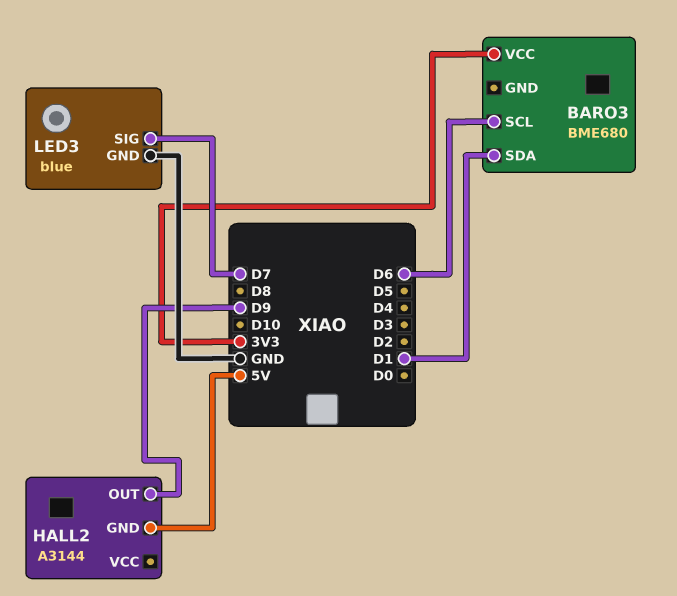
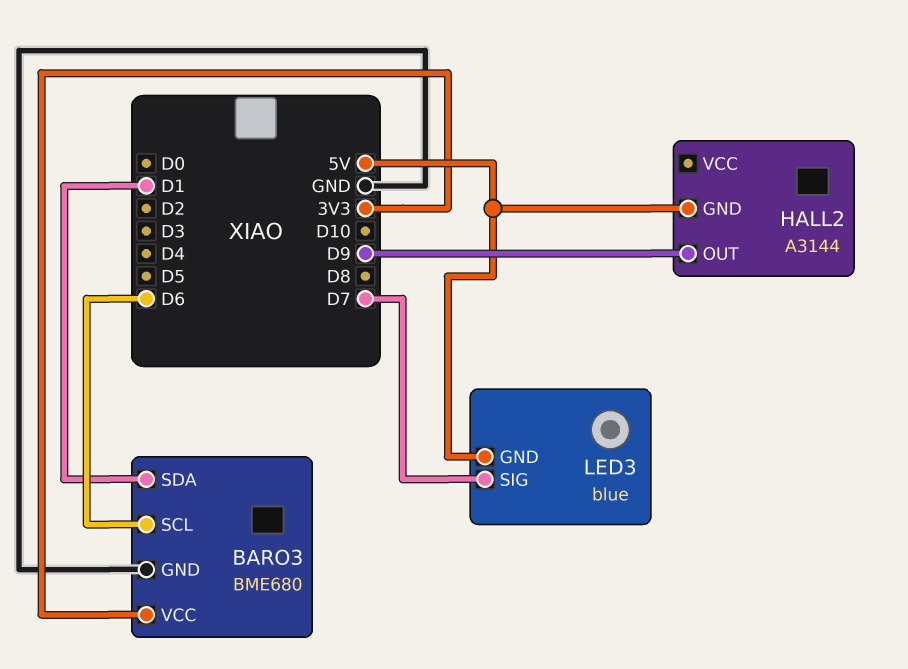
BARO3 pin GND: none -> GND
LED3 pin GND: GND -> 5V

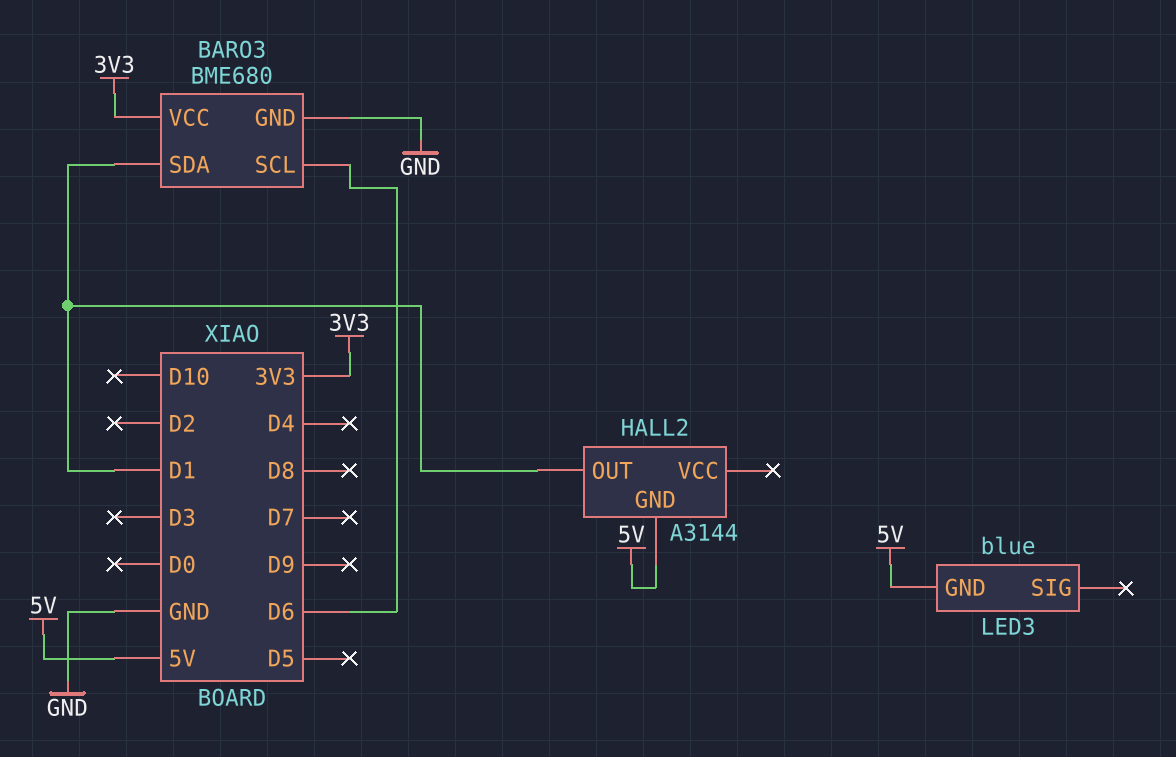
HALL2 pin OUT: D9 -> D1
LED3 pin SIG: D7 -> none

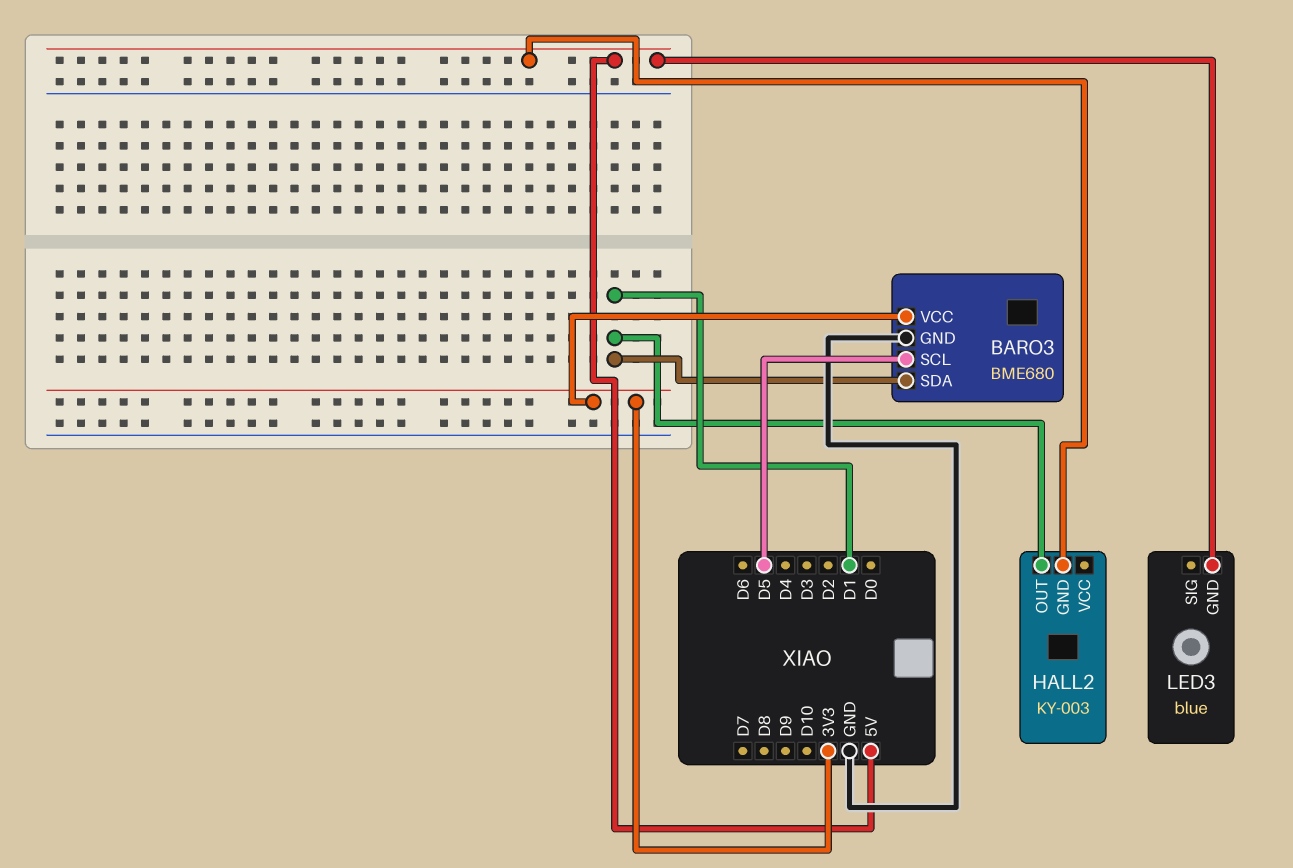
BARO3 pin SCL: D6 -> D5
HALL2: A3144 -> KY-003

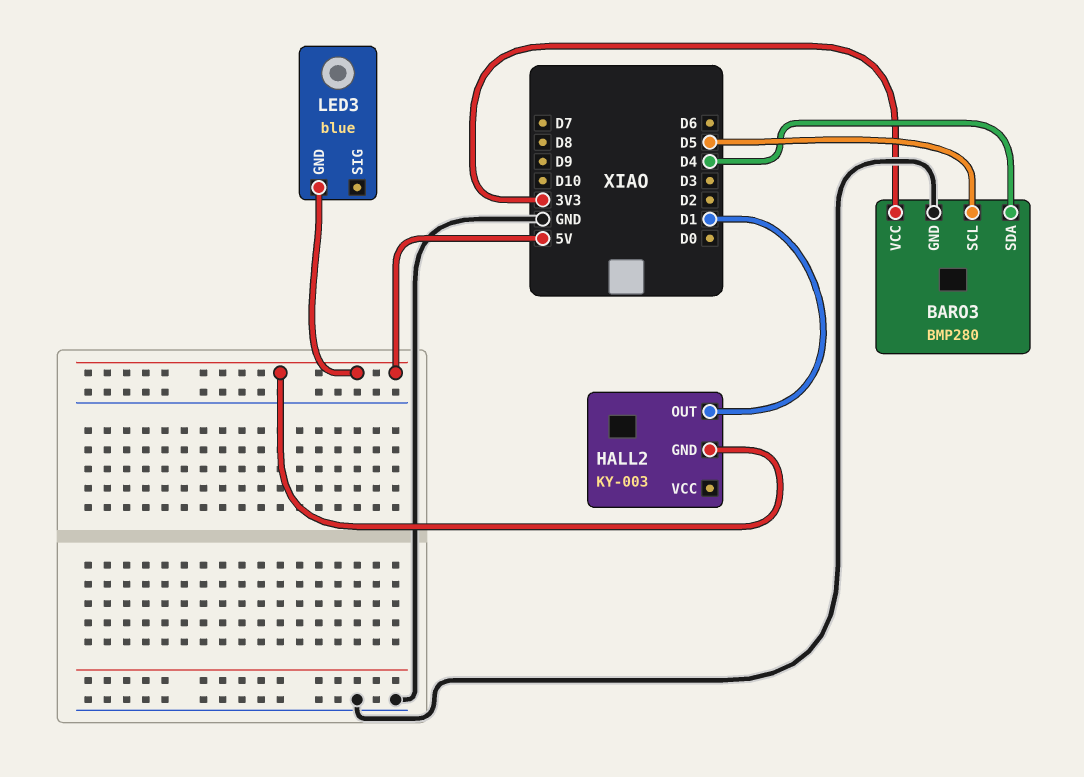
BARO3: BME680 -> BMP280
BARO3 pin SDA: D1 -> D4

